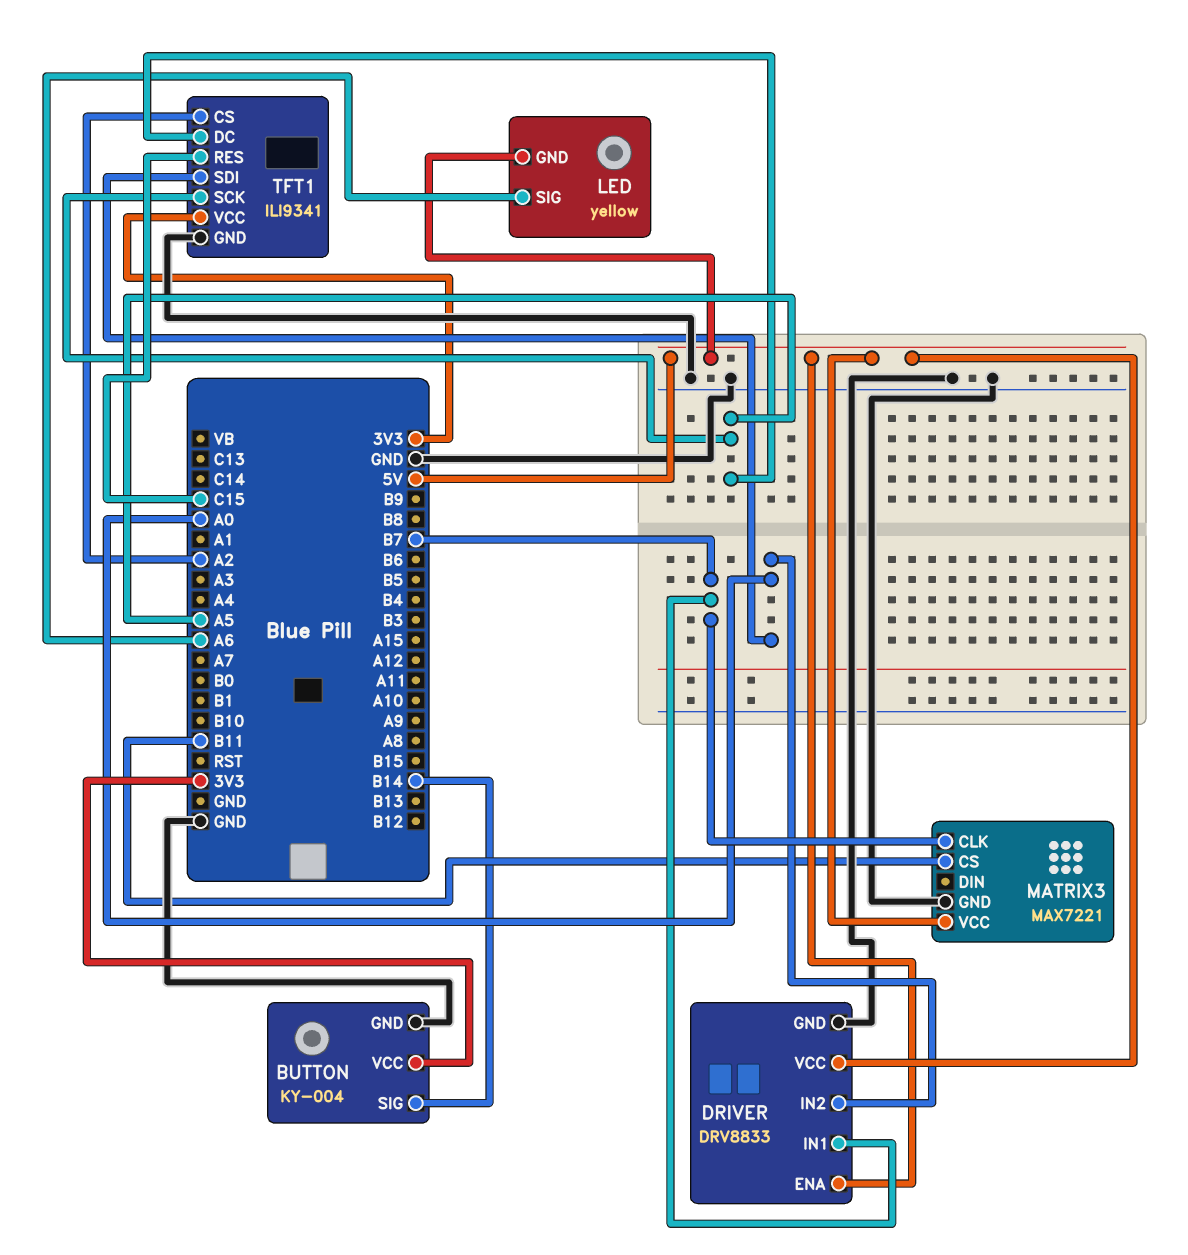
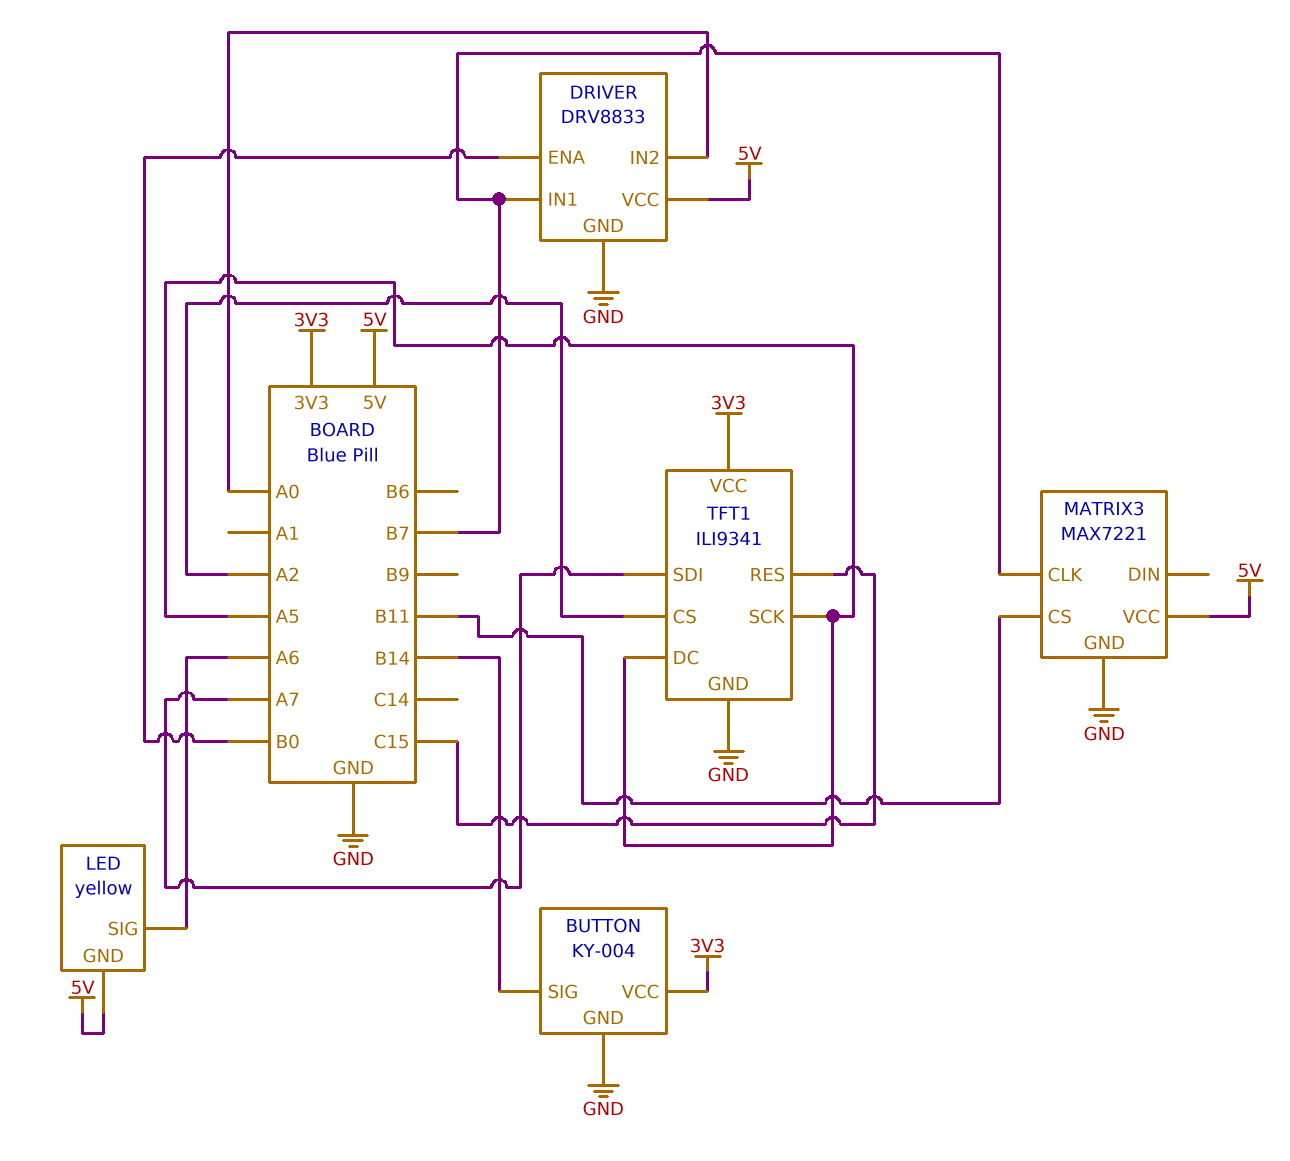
DRIVER pin ENA: 5V -> B0
TFT1 pin SDI: A0 -> A7

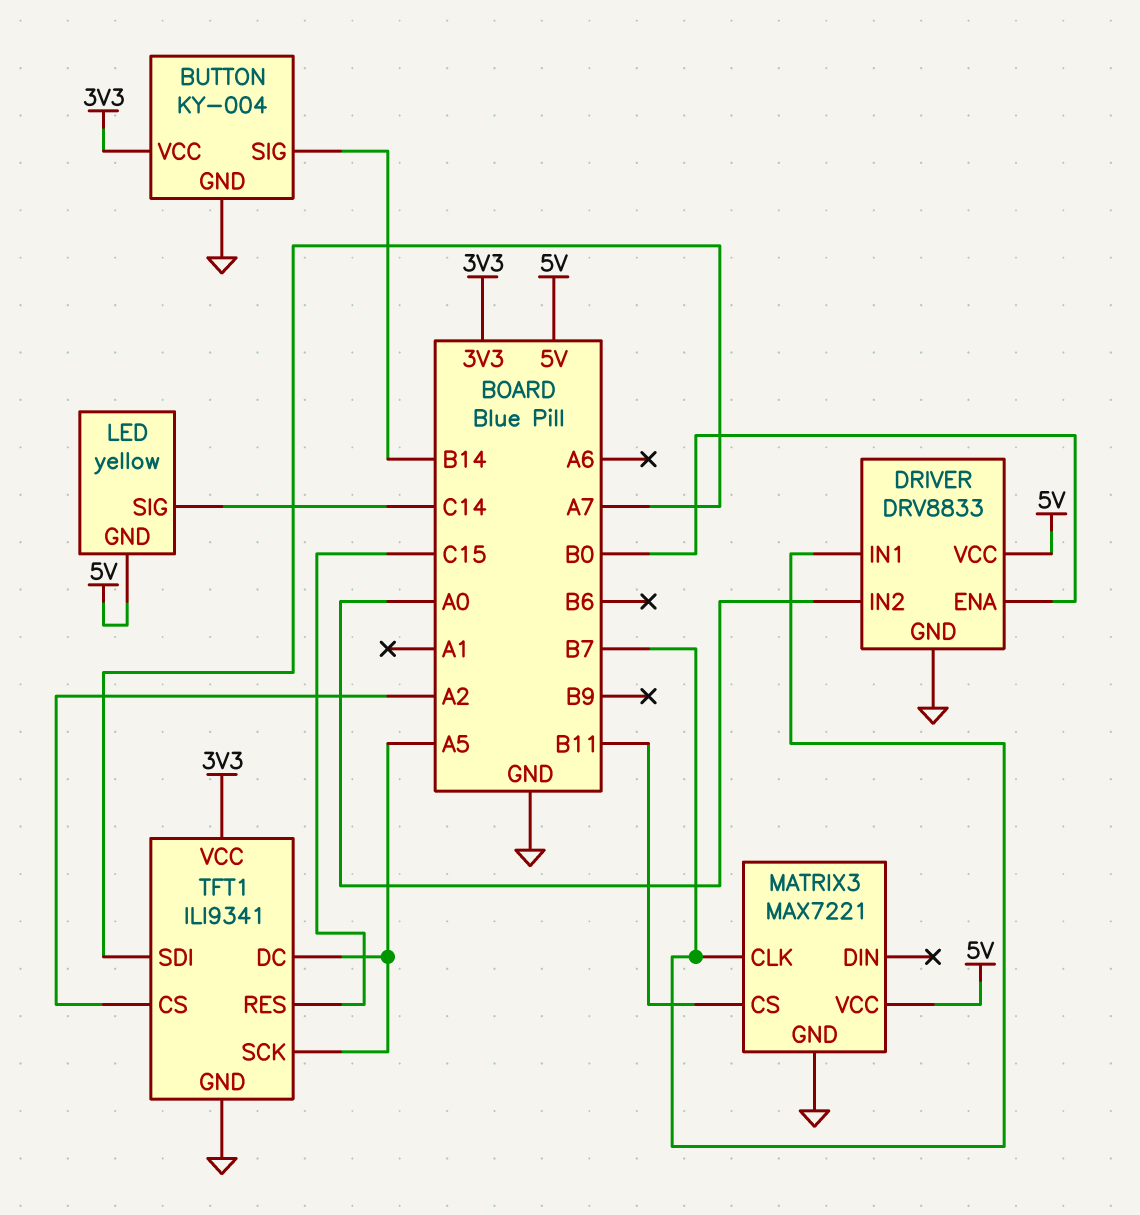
LED pin SIG: A6 -> C14

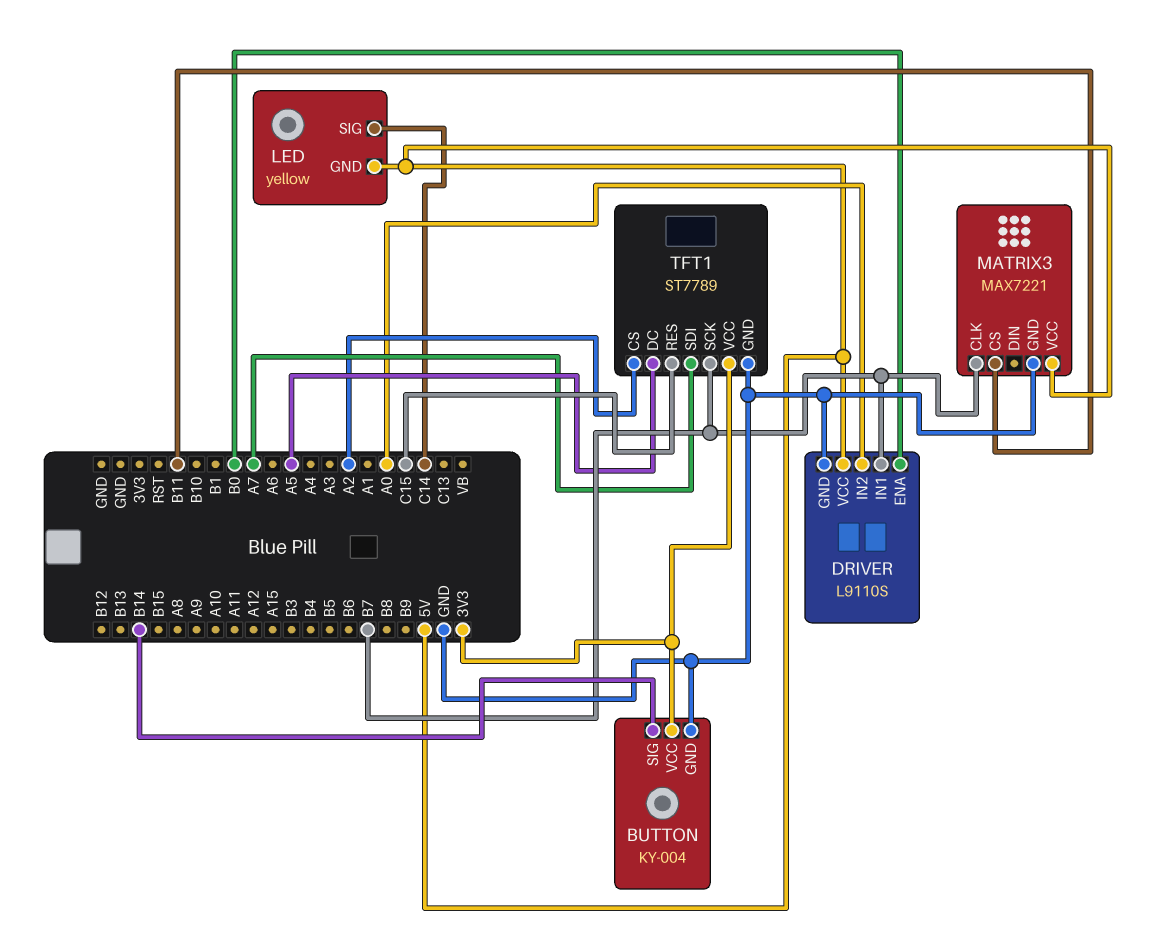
DRIVER: DRV8833 -> L9110S
TFT1: ILI9341 -> ST7789
TFT1 pin SCK: A5 -> B7

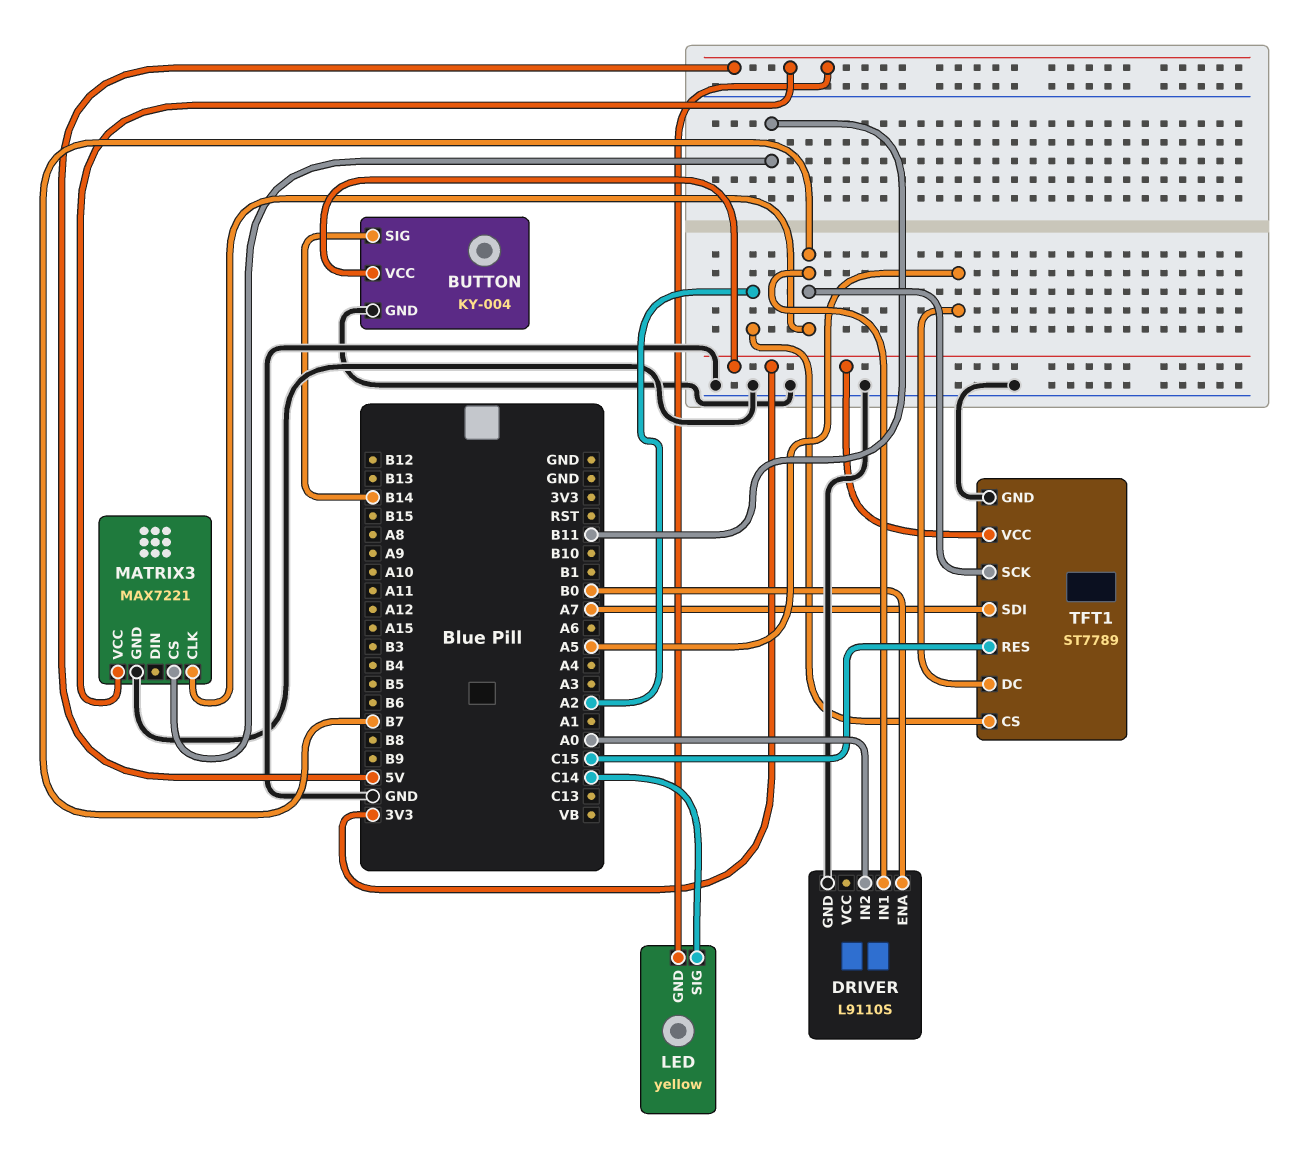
DRIVER pin VCC: 5V -> none

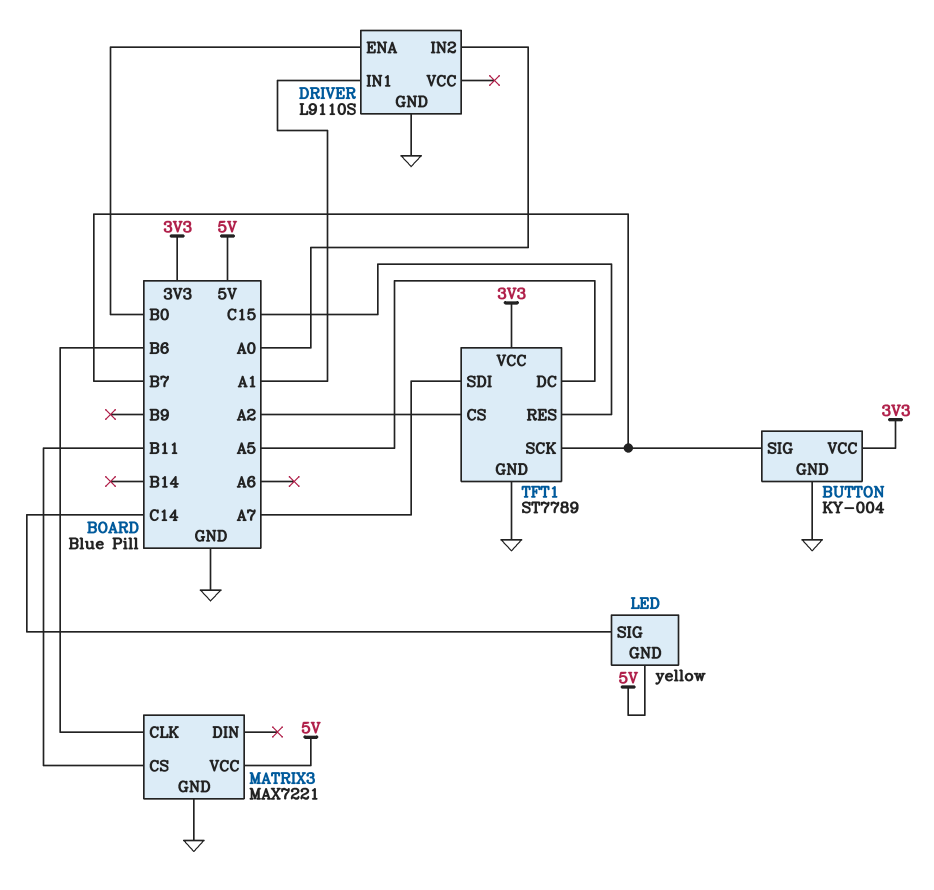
BUTTON pin SIG: B14 -> B7
DRIVER pin IN1: B7 -> A1
MATRIX3 pin CLK: B7 -> B6

